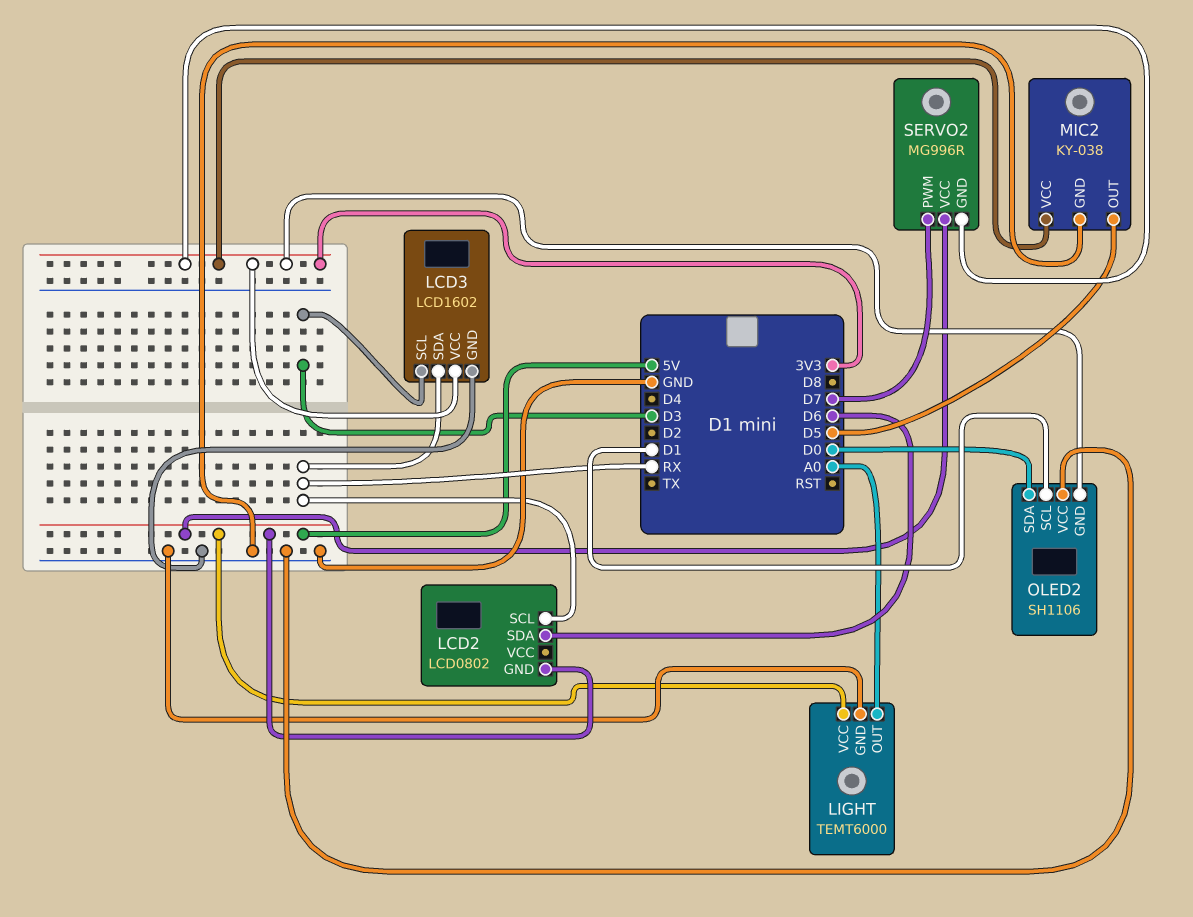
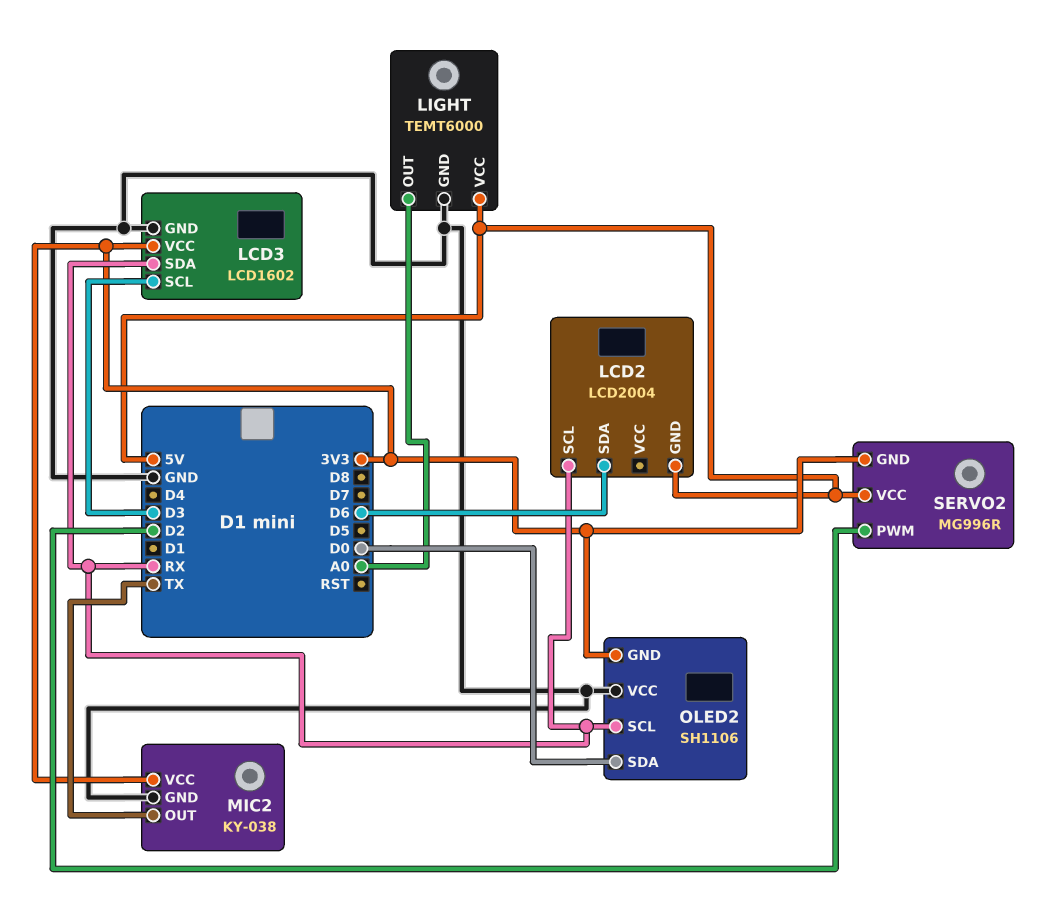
LCD2: LCD0802 -> LCD2004
MIC2 pin OUT: D5 -> TX
OLED2 pin SCL: D1 -> RX
SERVO2 pin PWM: D7 -> D2

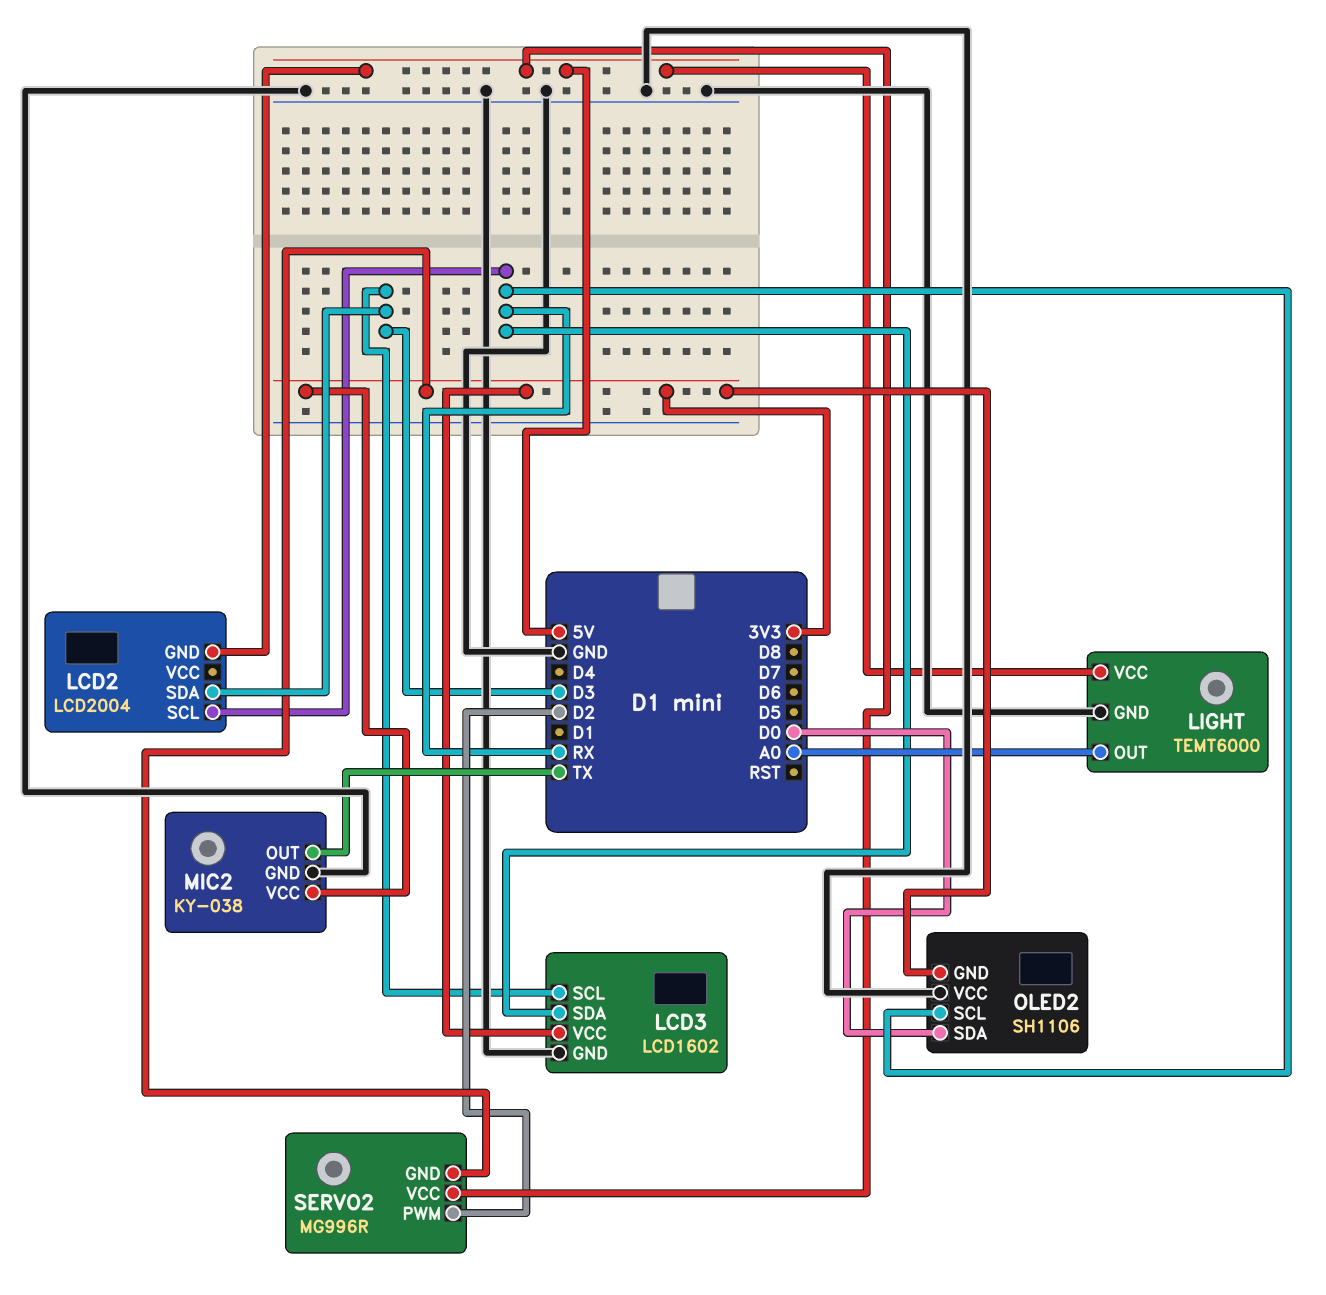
LCD2 pin SDA: D6 -> D3

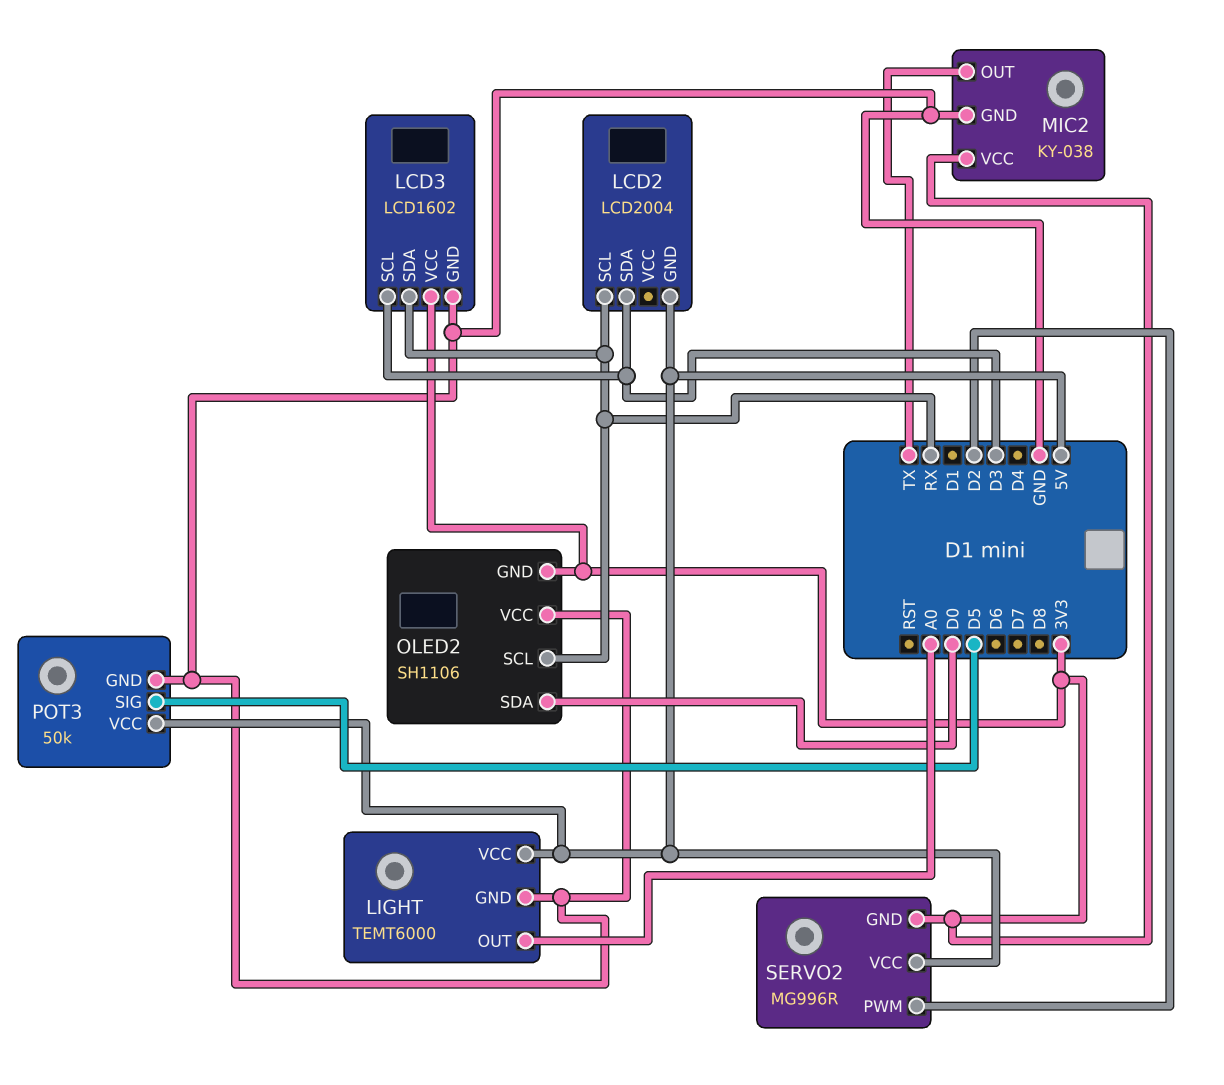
POT3: none -> 50k
POT3 pin GND: none -> GND
POT3 pin SIG: none -> D5
POT3 pin VCC: none -> 5V

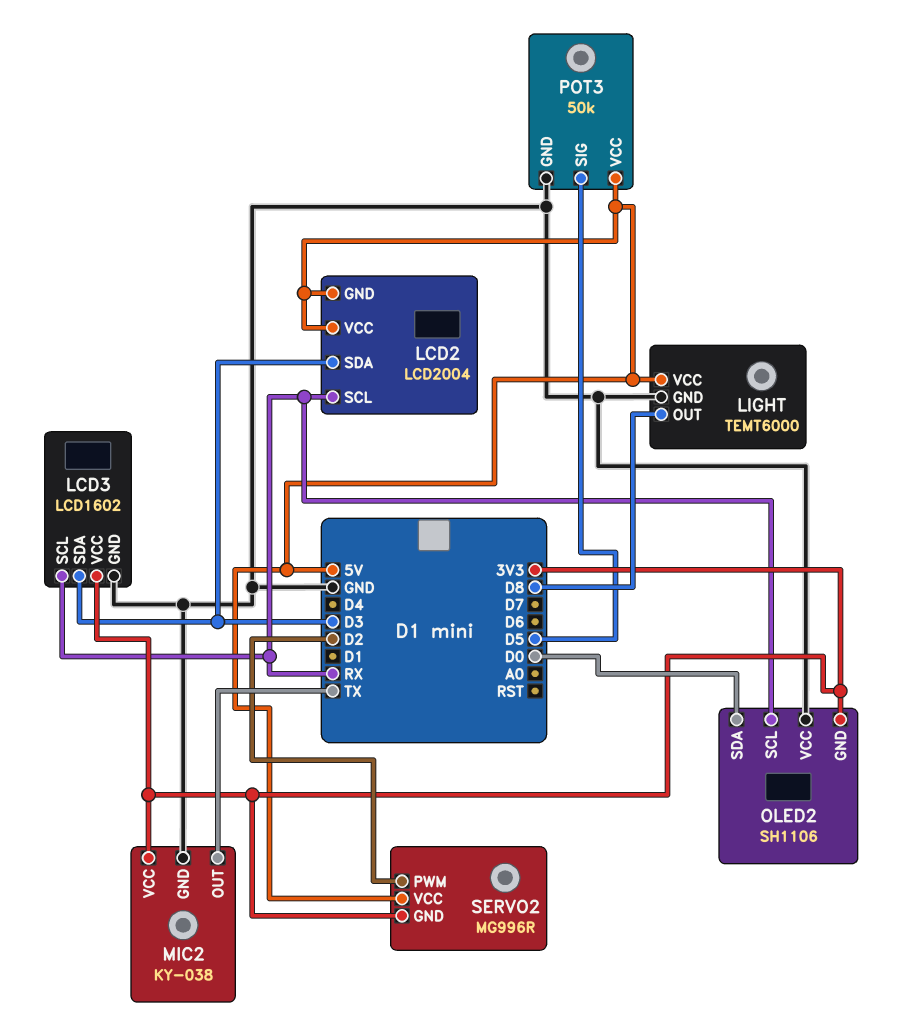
LCD2 pin VCC: none -> 5V
LCD3 pin SCL: D3 -> RX
LCD3 pin SDA: RX -> D3
LIGHT pin OUT: A0 -> D8

